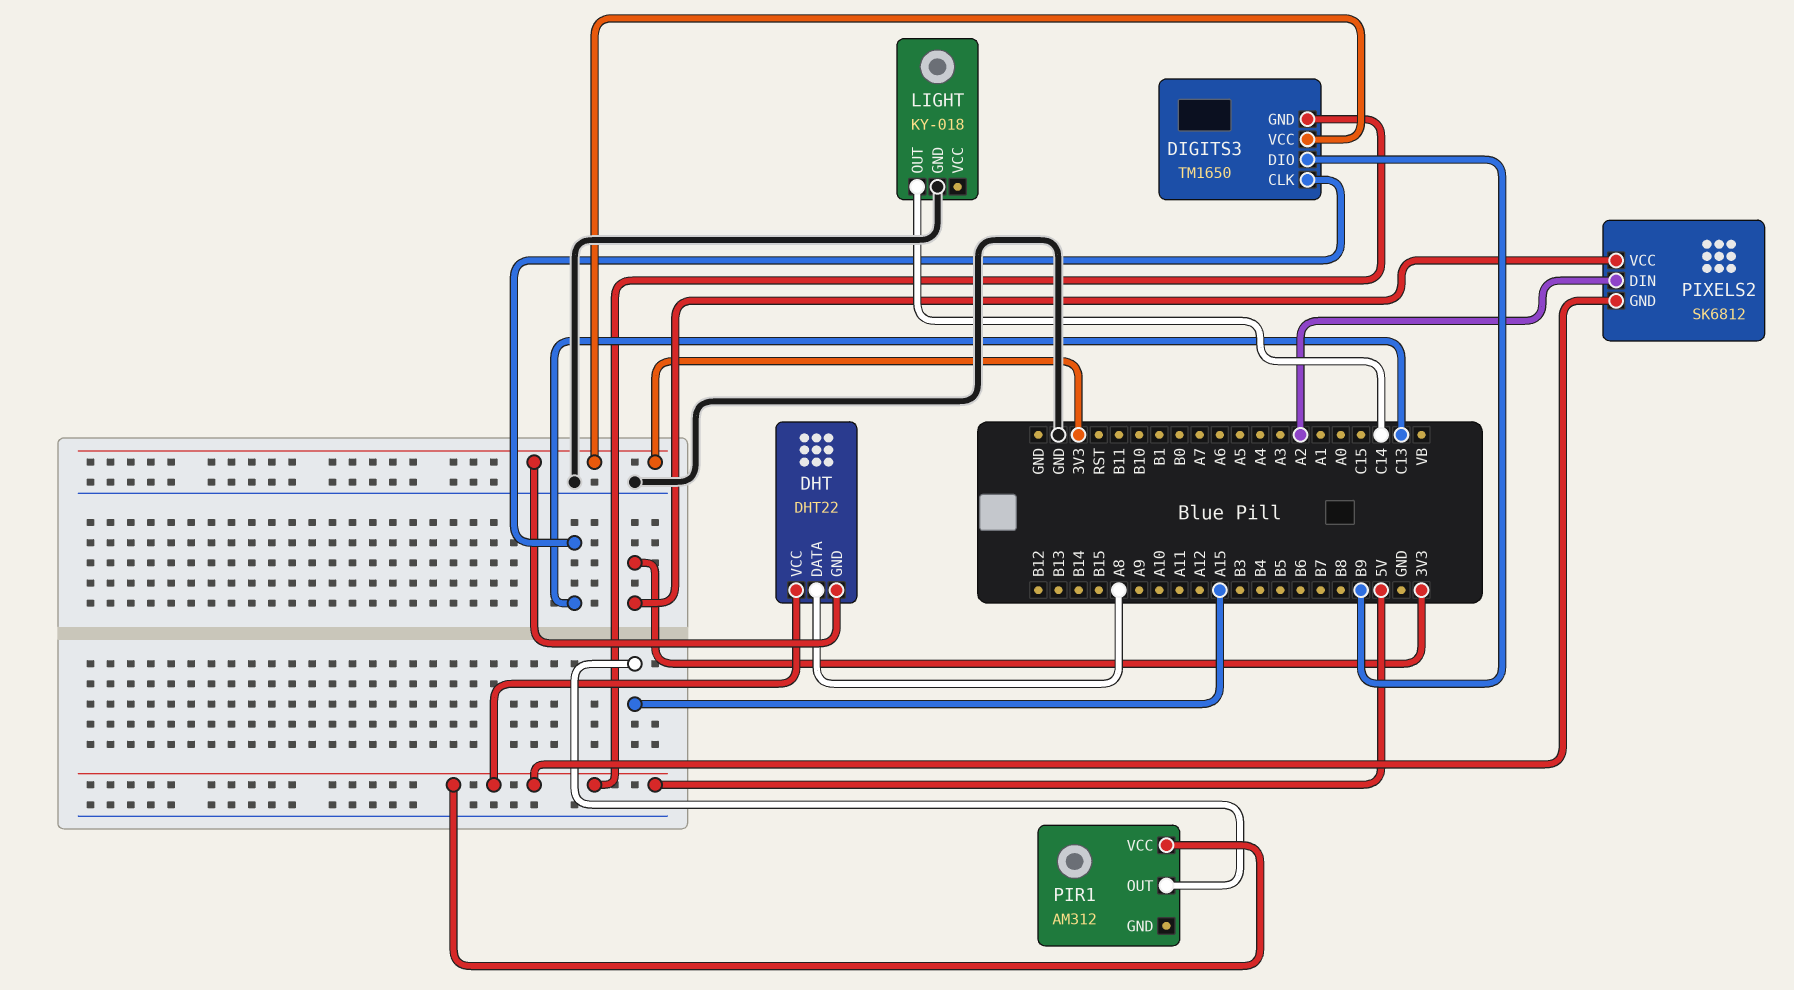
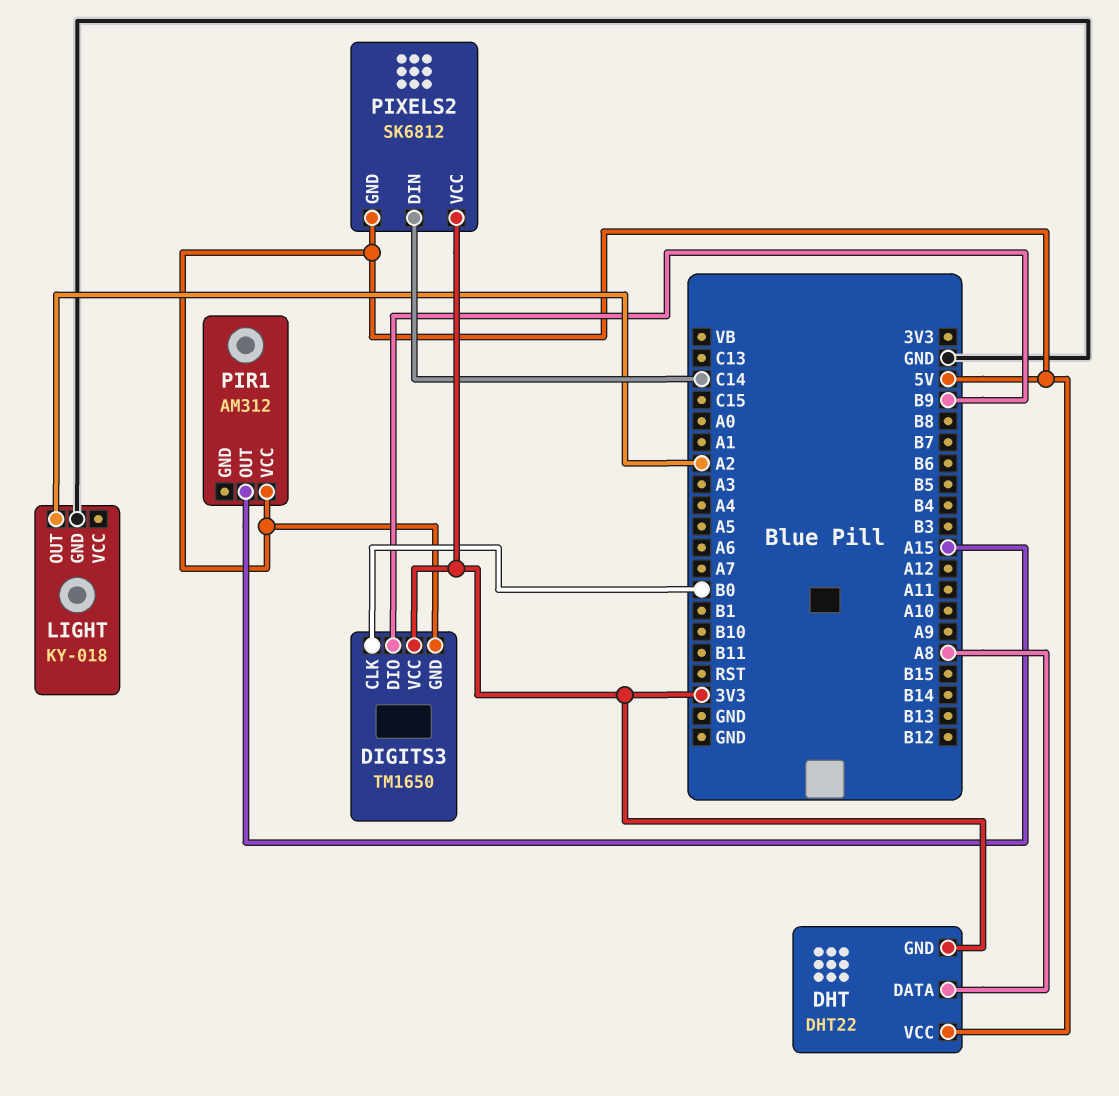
DIGITS3 pin CLK: C13 -> B0
LIGHT pin OUT: C14 -> A2
PIXELS2 pin DIN: A2 -> C14

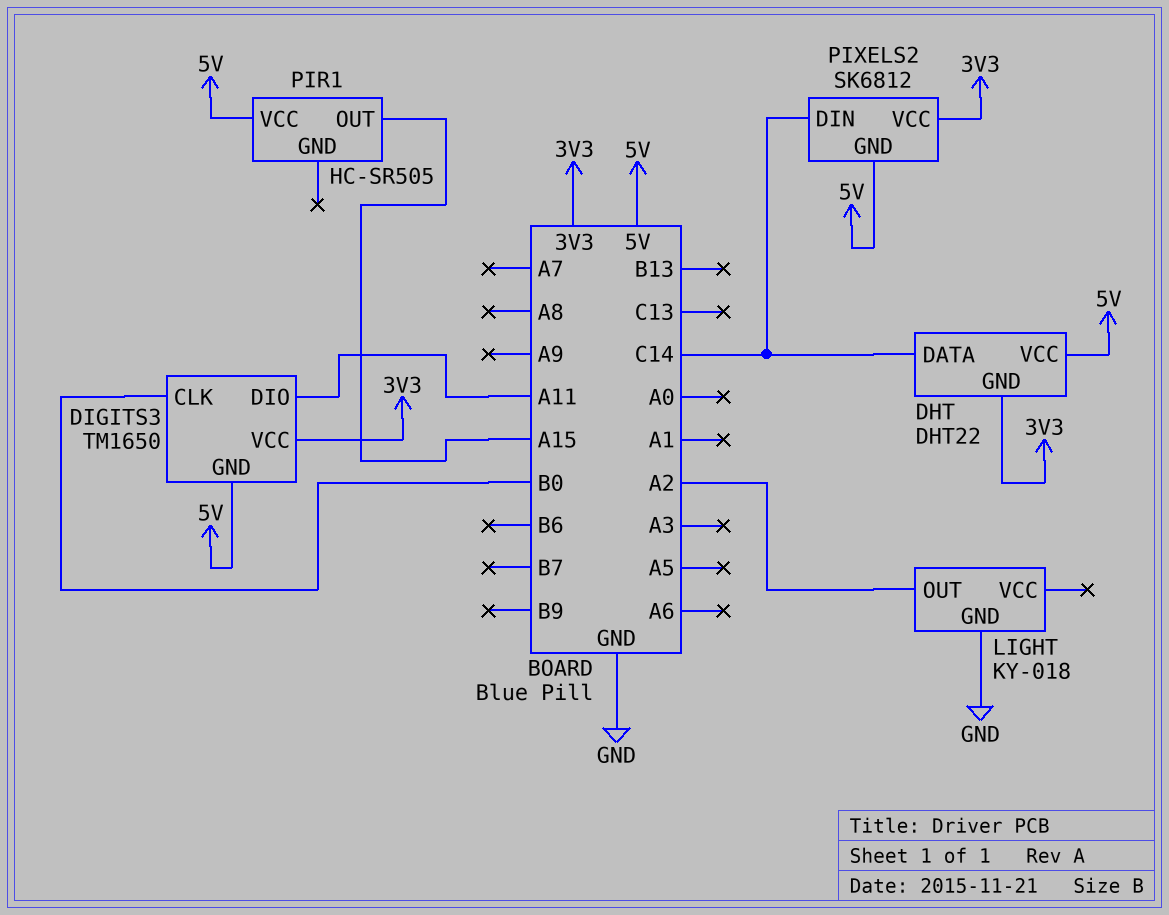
DHT pin DATA: A8 -> C14
DIGITS3 pin DIO: B9 -> A11
PIR1: AM312 -> HC-SR505

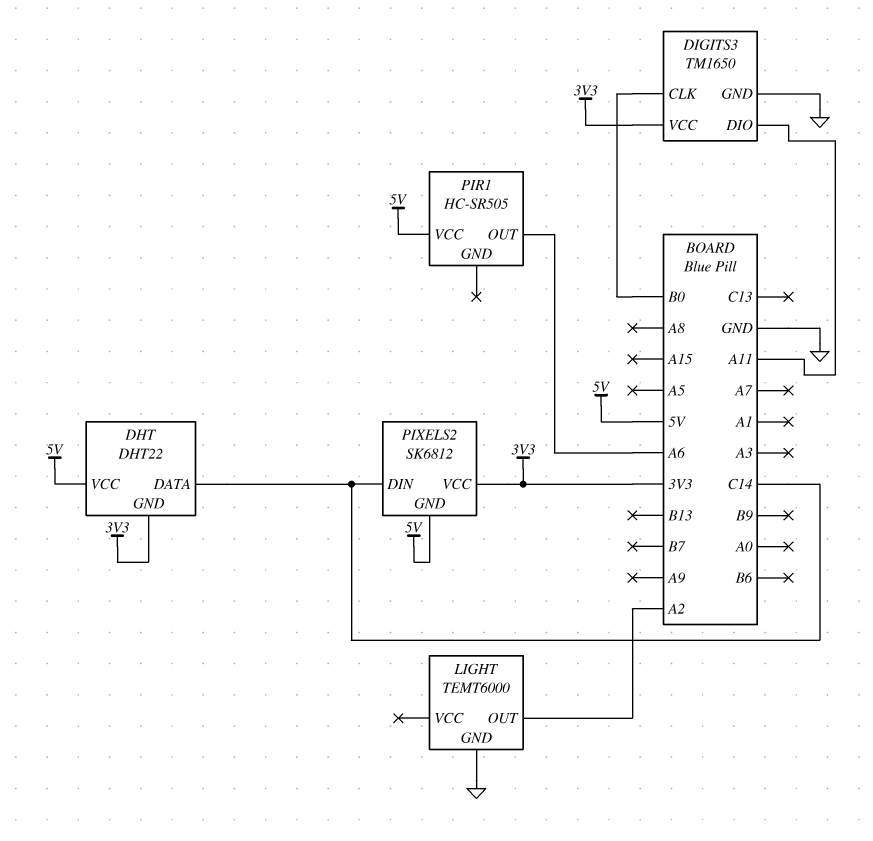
DIGITS3 pin GND: 5V -> GND
LIGHT: KY-018 -> TEMT6000
PIR1 pin OUT: A15 -> A6

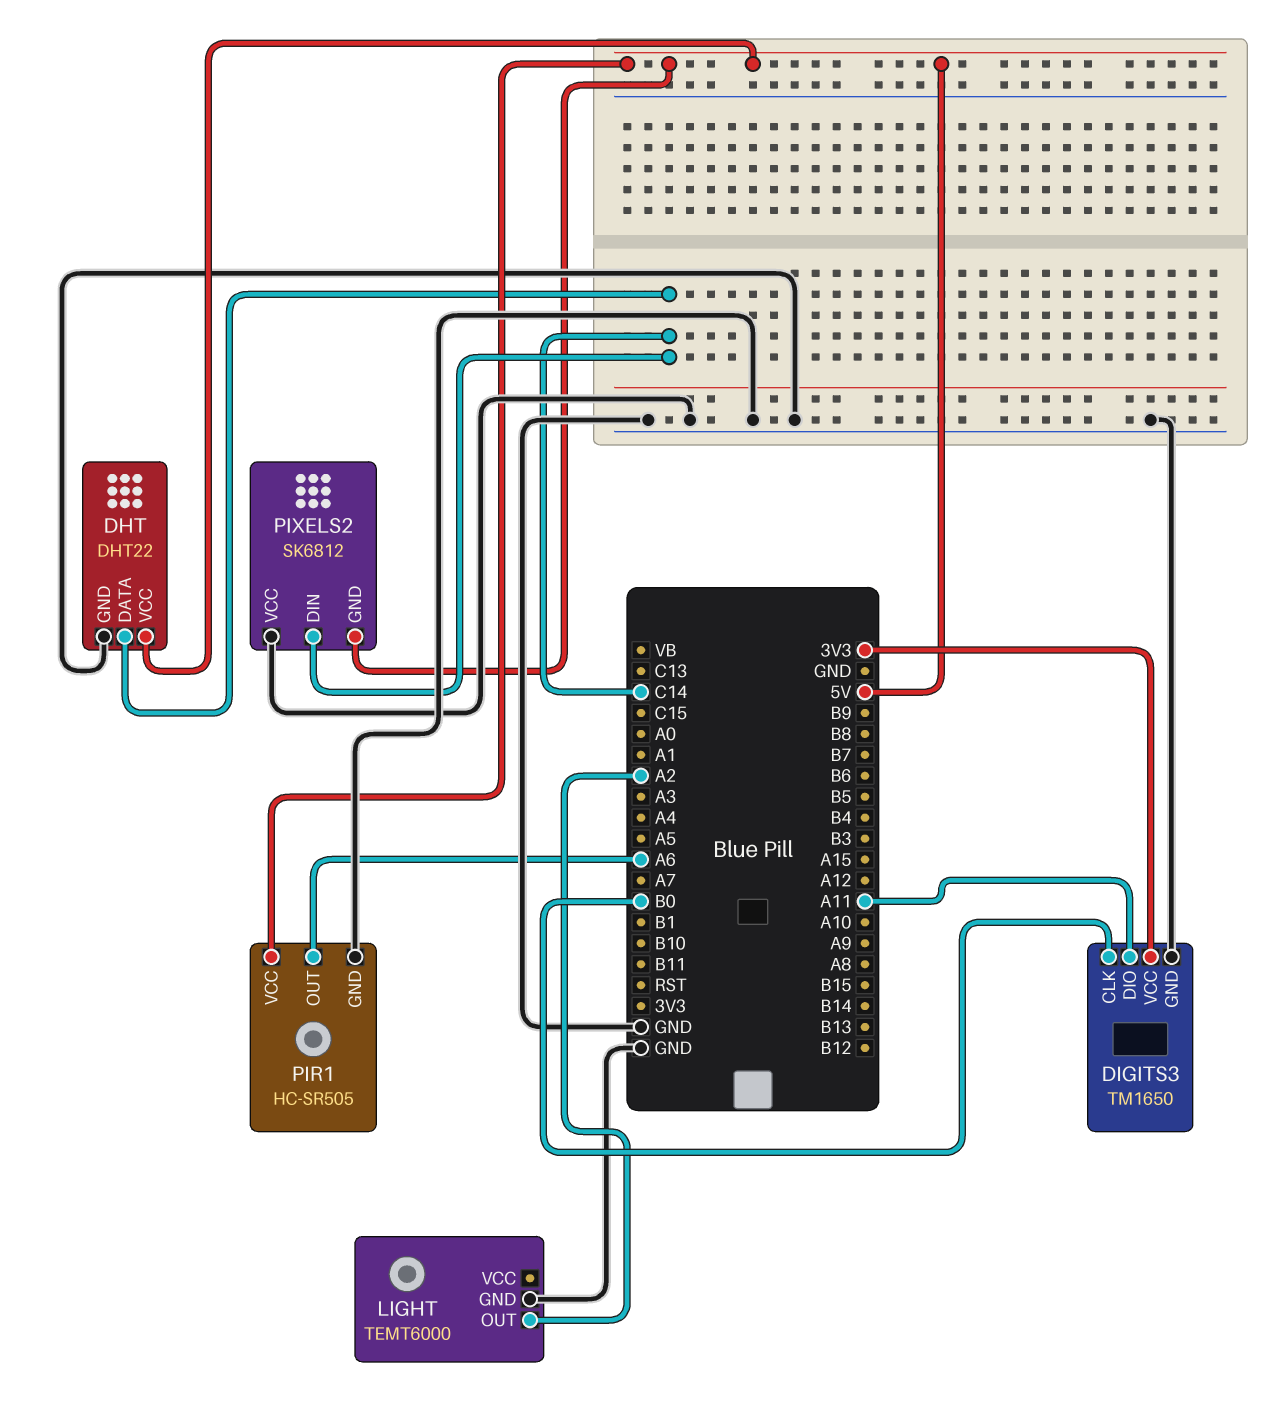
DHT pin GND: 3V3 -> GND
PIR1 pin GND: none -> GND
PIXELS2 pin VCC: 3V3 -> GND

